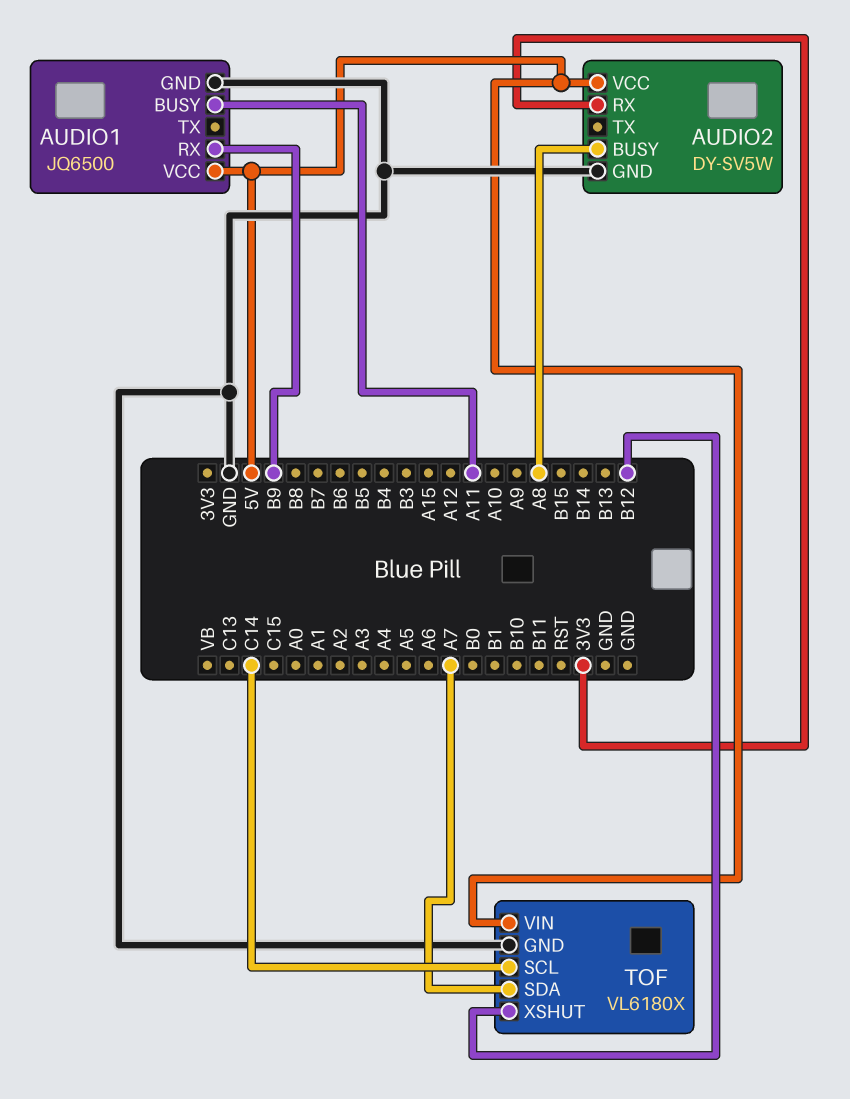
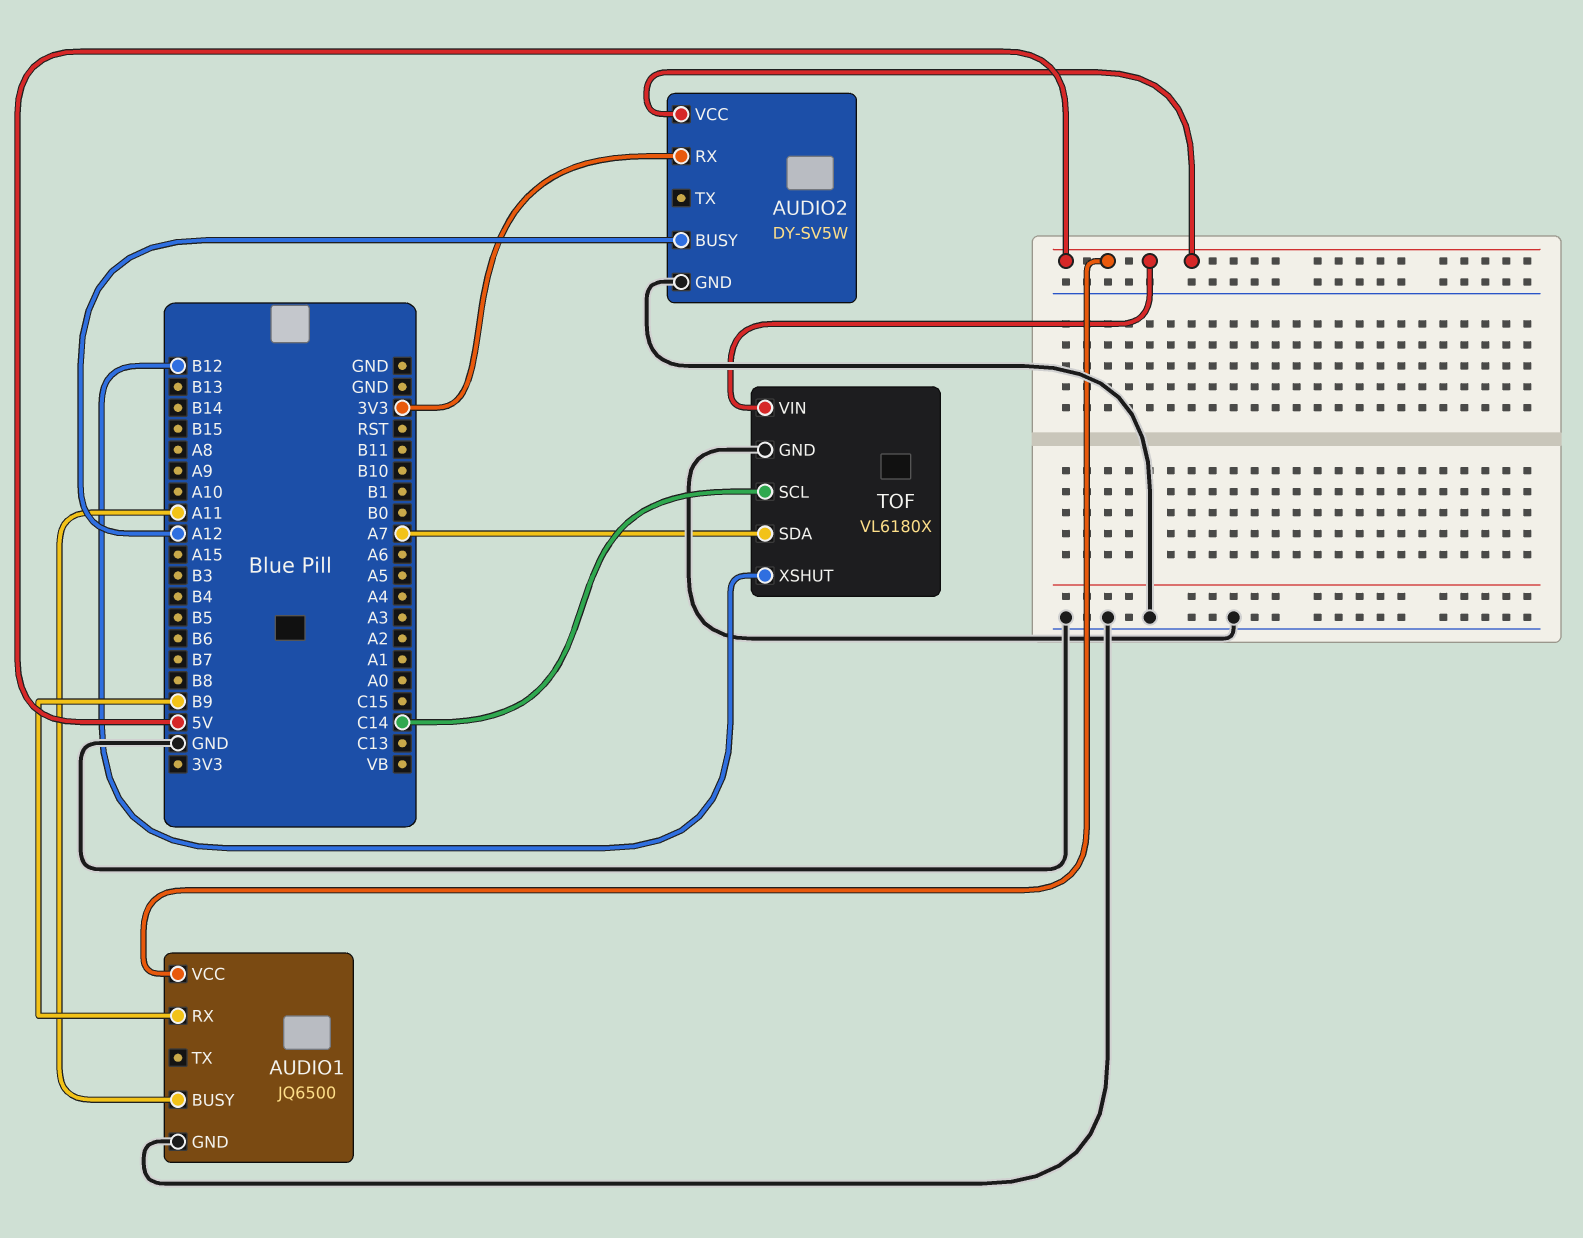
AUDIO2 pin BUSY: A8 -> A12

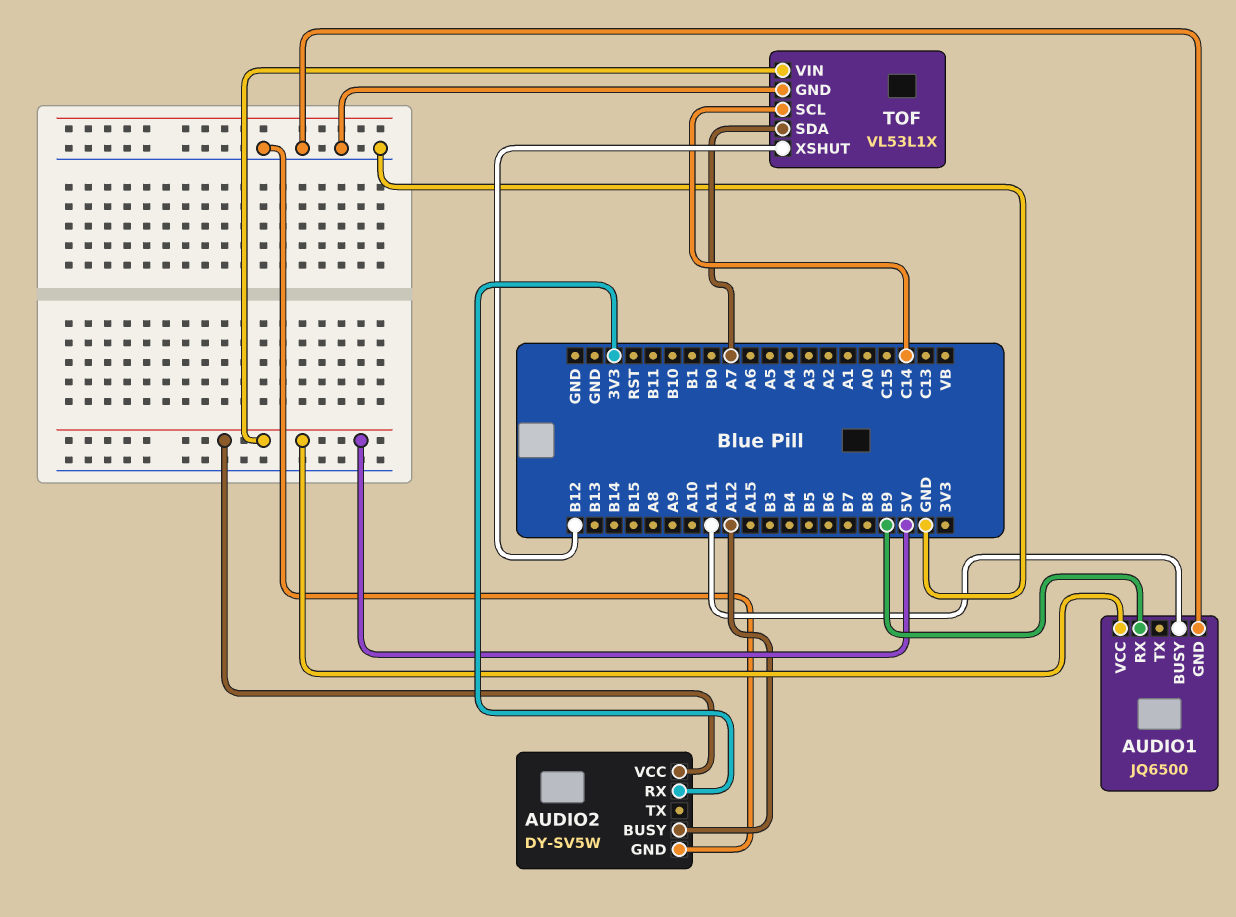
TOF: VL6180X -> VL53L1X

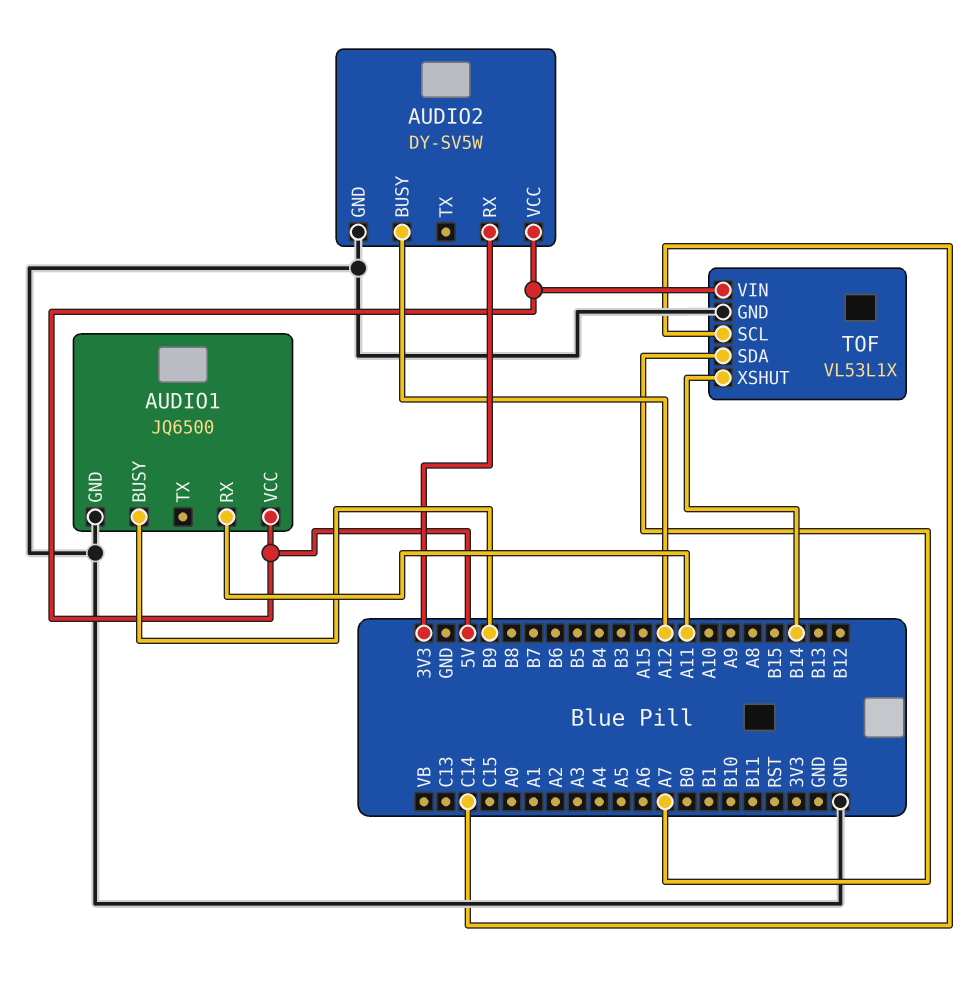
AUDIO1 pin BUSY: A11 -> B9
AUDIO1 pin RX: B9 -> A11
TOF pin XSHUT: B12 -> B14

